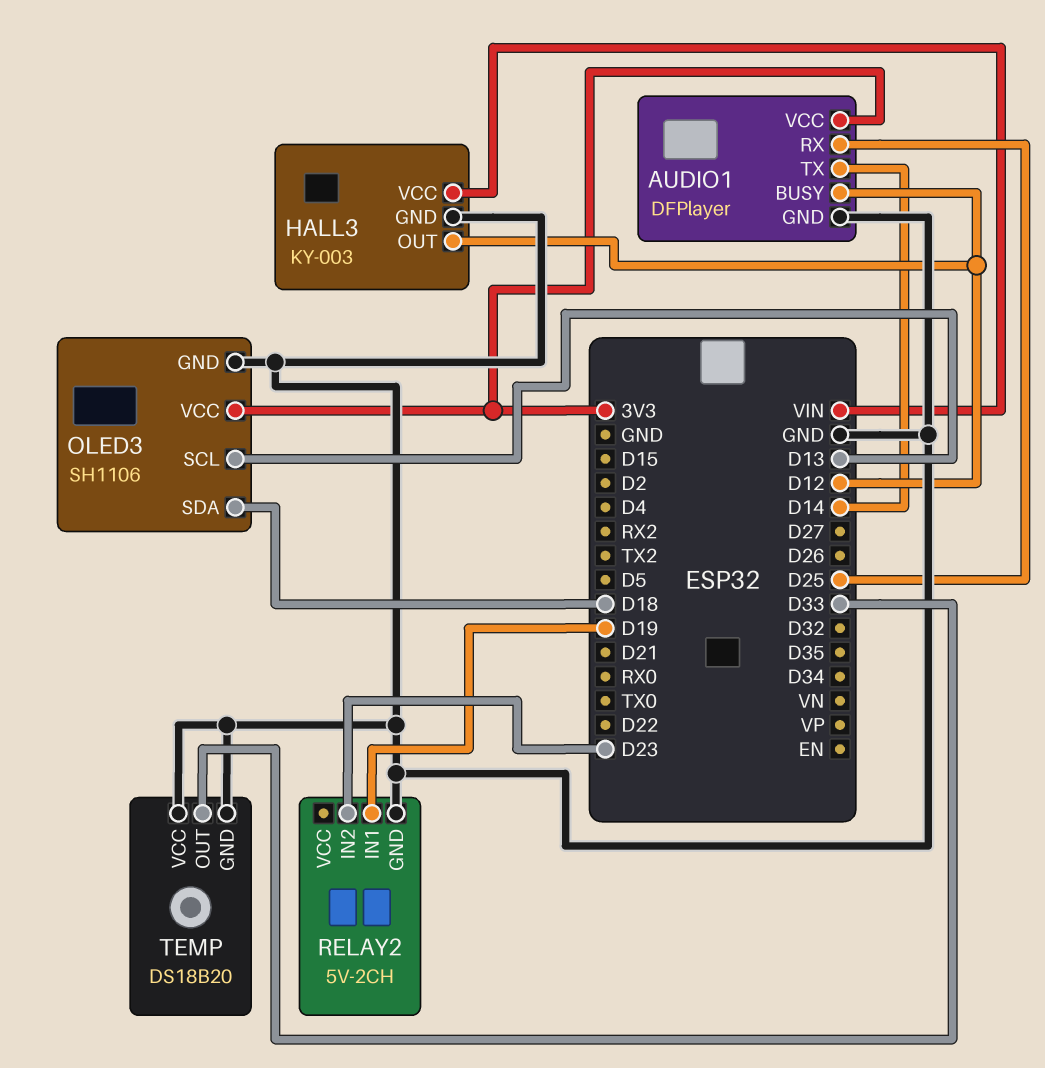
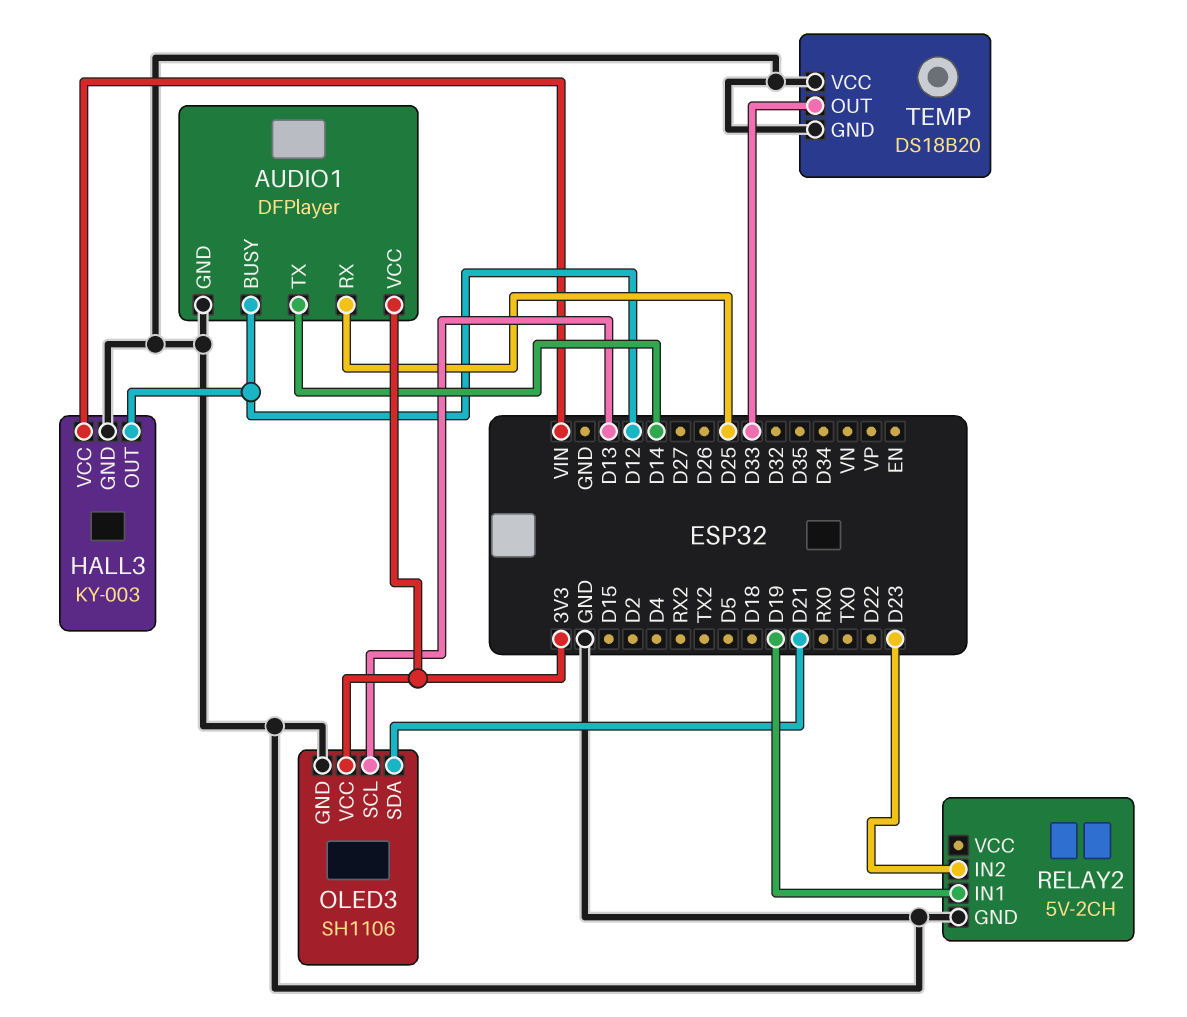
OLED3 pin SDA: D18 -> D21

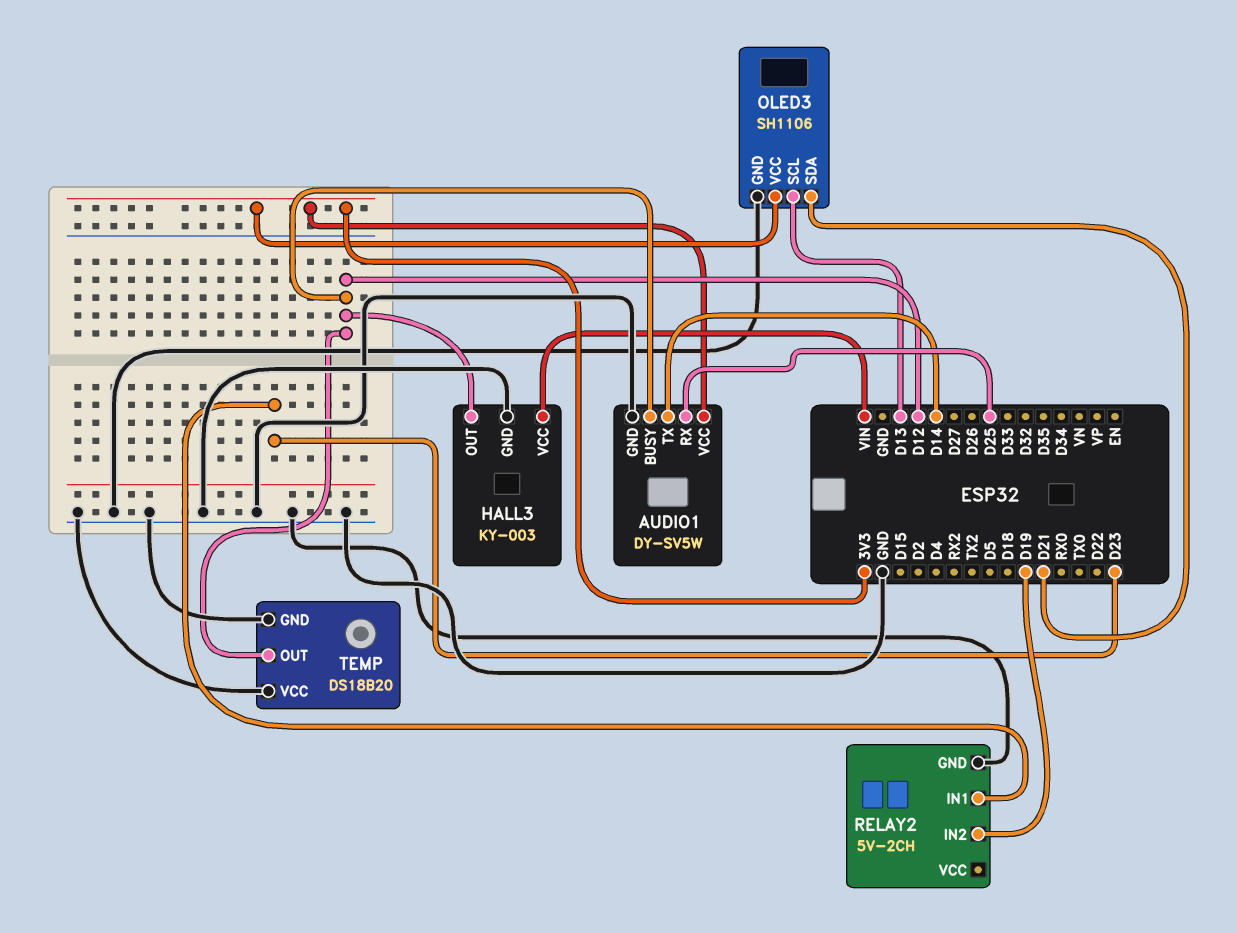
AUDIO1: DFPlayer -> DY-SV5W
RELAY2 pin IN1: D19 -> D23
RELAY2 pin IN2: D23 -> D19
TEMP pin OUT: D33 -> D12

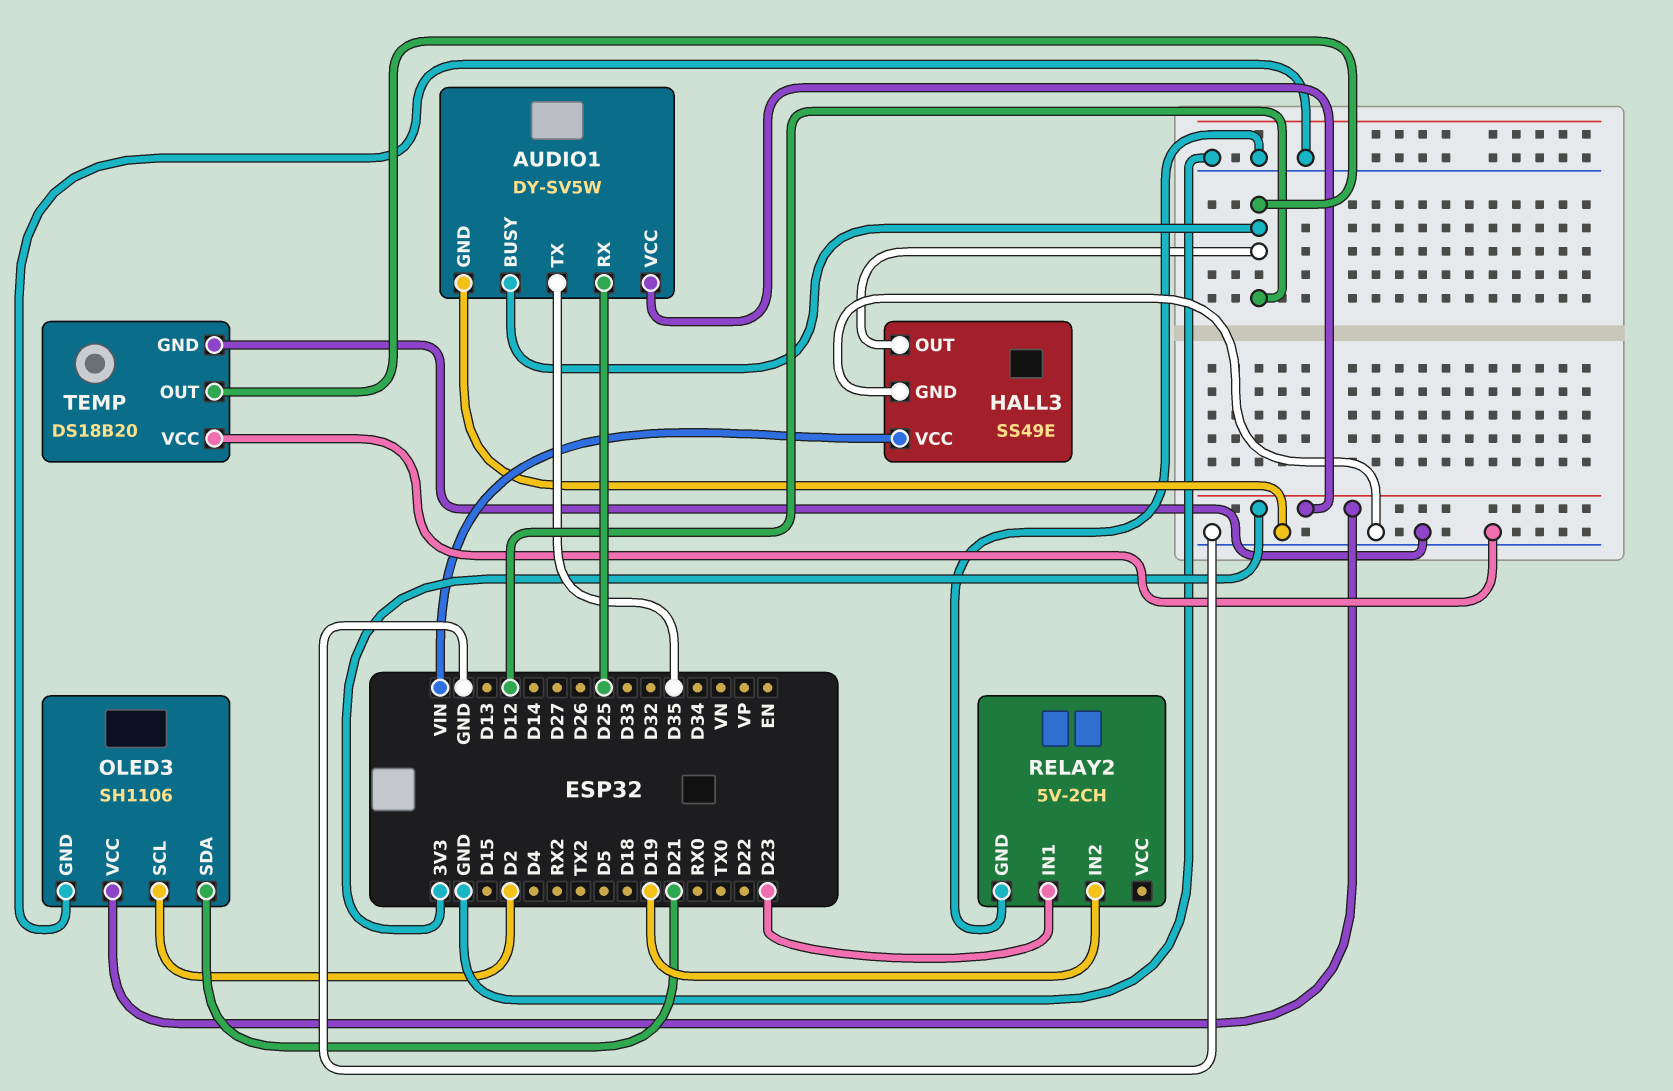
AUDIO1 pin TX: D14 -> D35
HALL3: KY-003 -> SS49E
OLED3 pin SCL: D13 -> D2

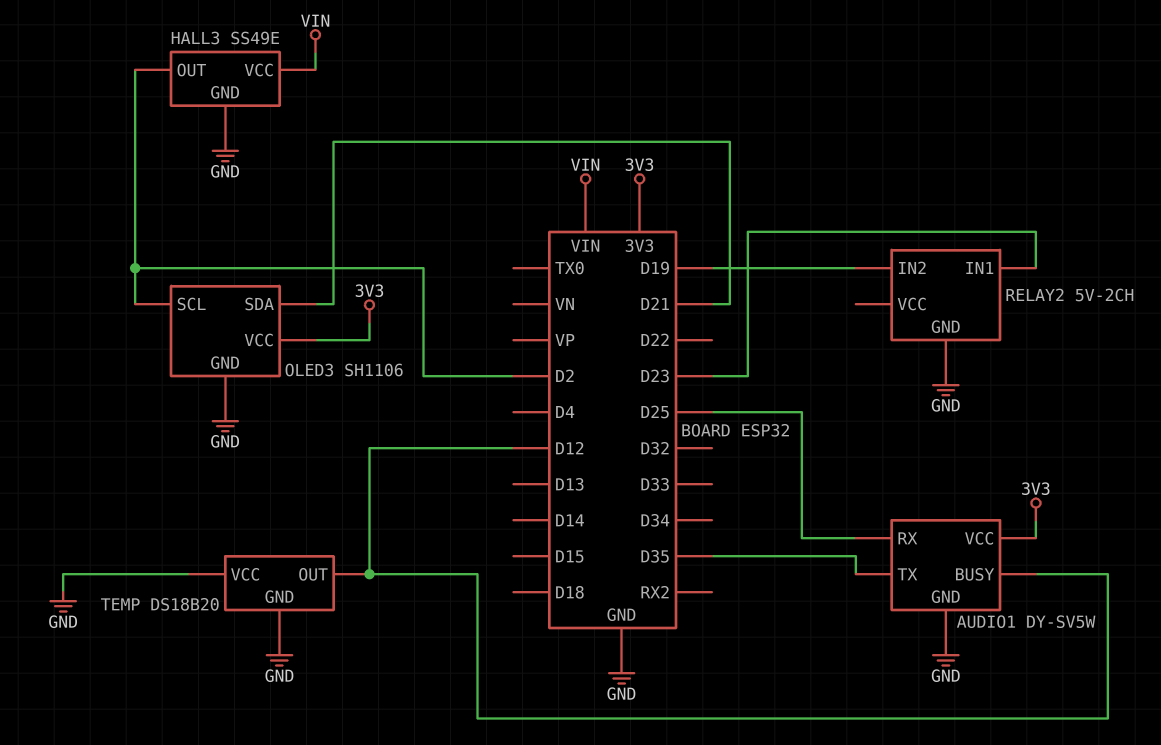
HALL3 pin OUT: D12 -> D2

